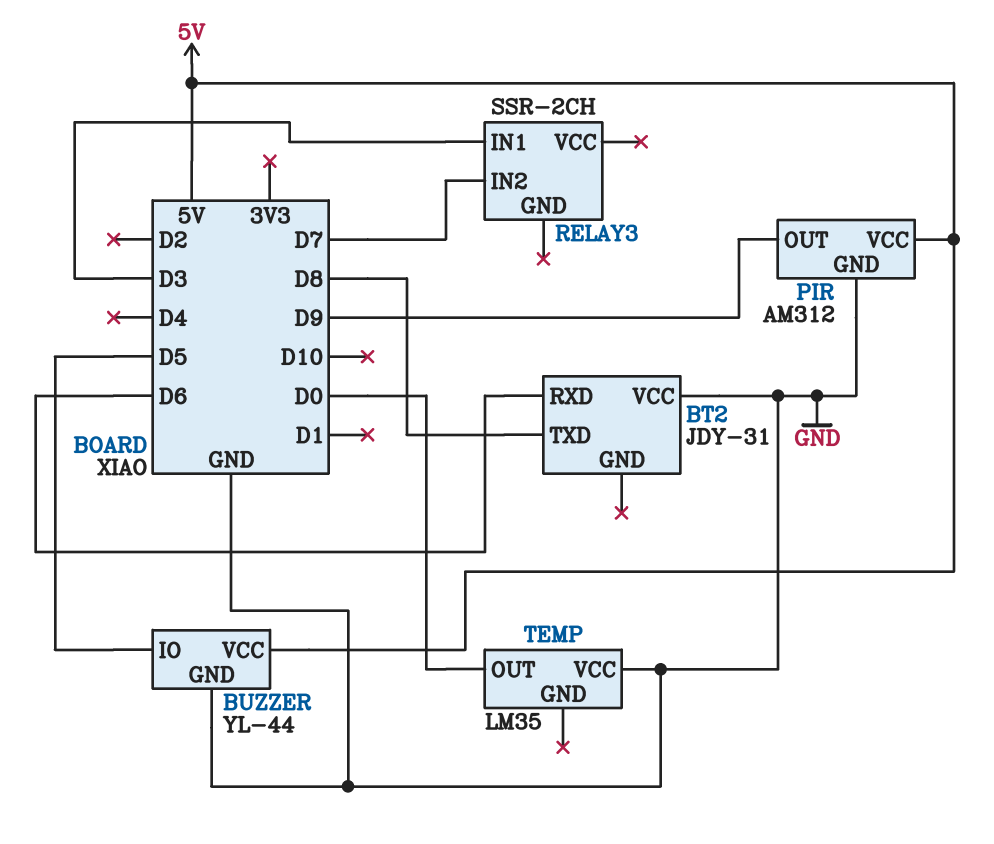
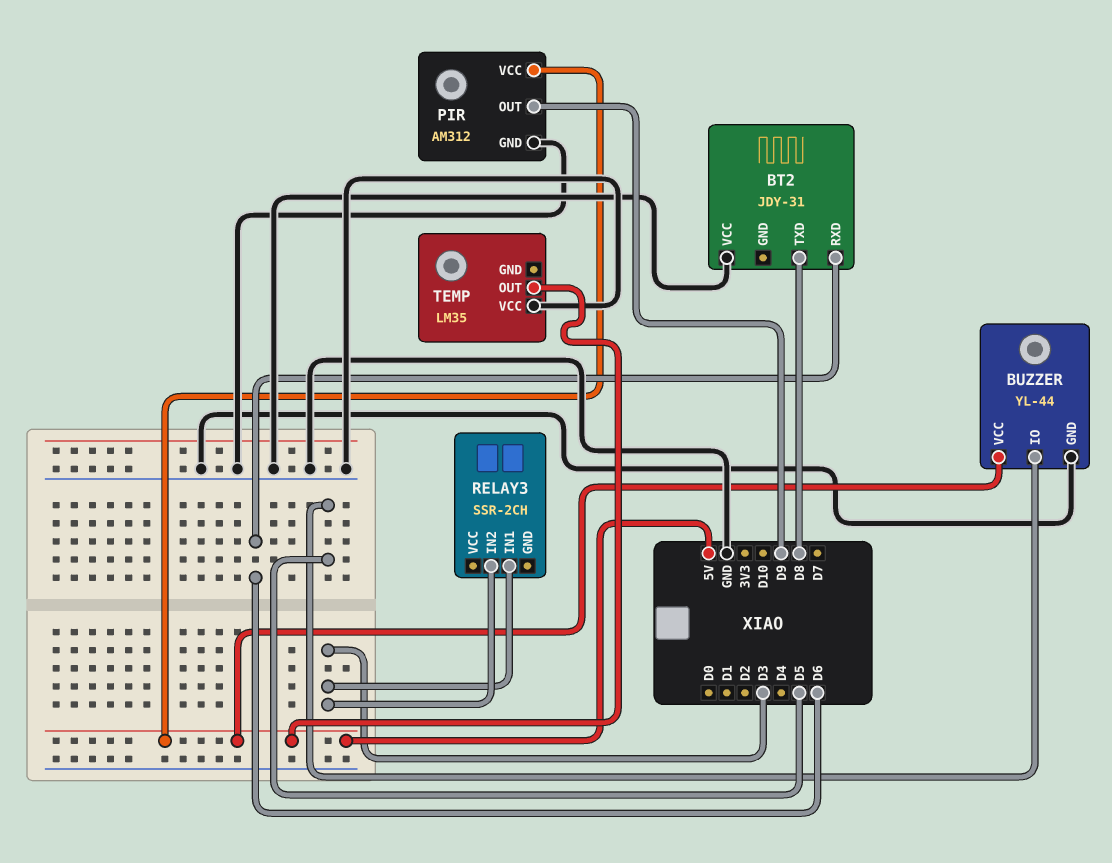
RELAY3 pin IN2: D7 -> D3
TEMP pin OUT: D0 -> 5V

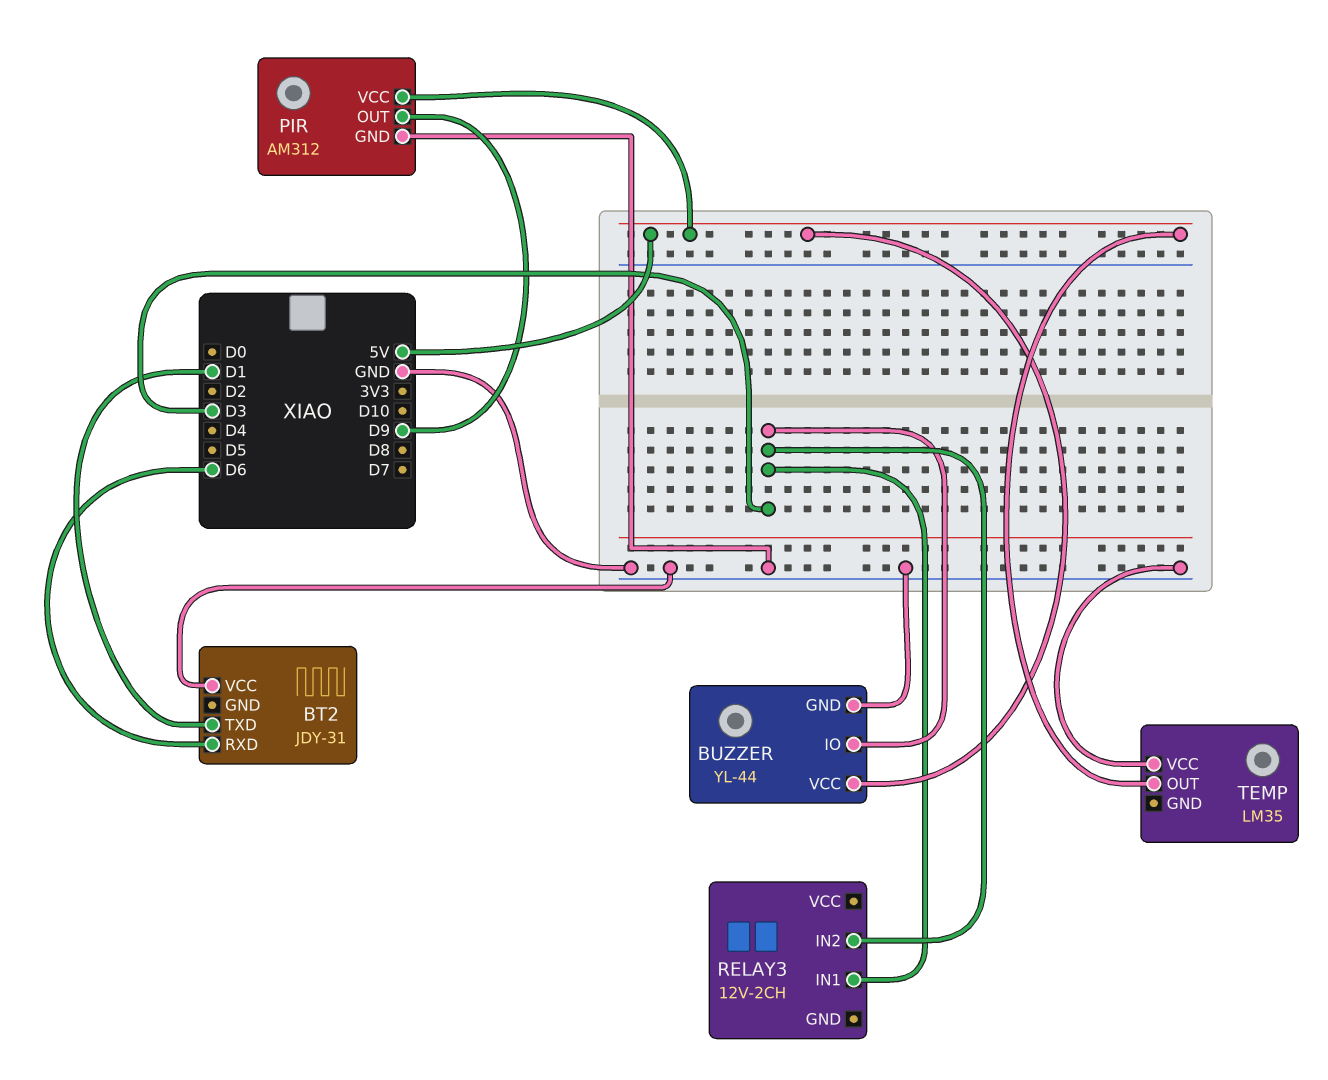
BT2 pin TXD: D8 -> D1
BUZZER pin IO: D5 -> D3
RELAY3: SSR-2CH -> 12V-2CH

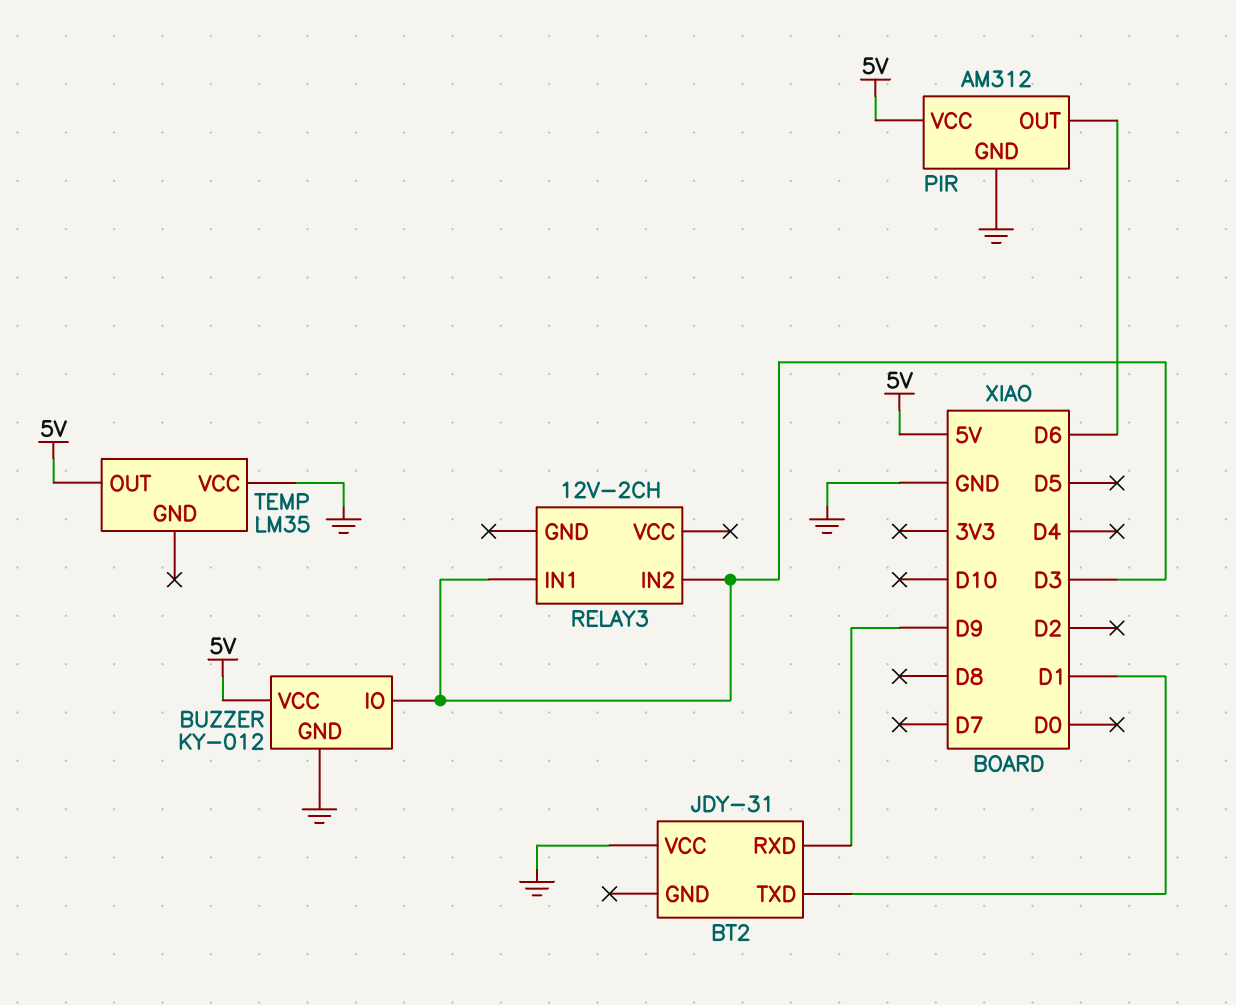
BT2 pin RXD: D6 -> D9
BUZZER: YL-44 -> KY-012
PIR pin OUT: D9 -> D6

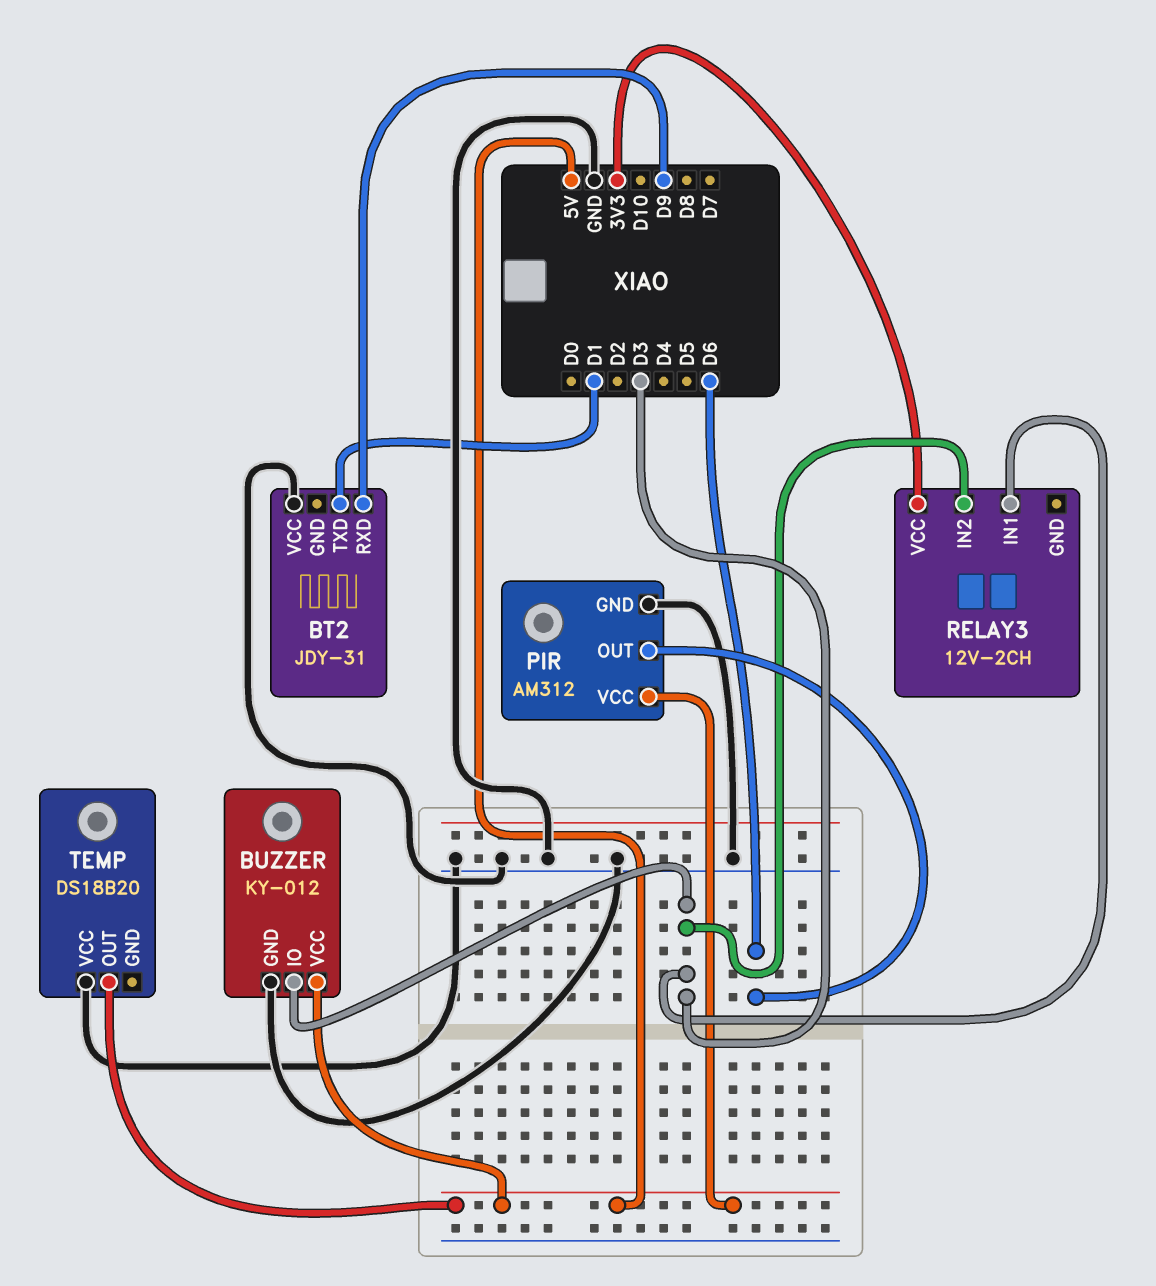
RELAY3 pin VCC: none -> 3V3
TEMP: LM35 -> DS18B20

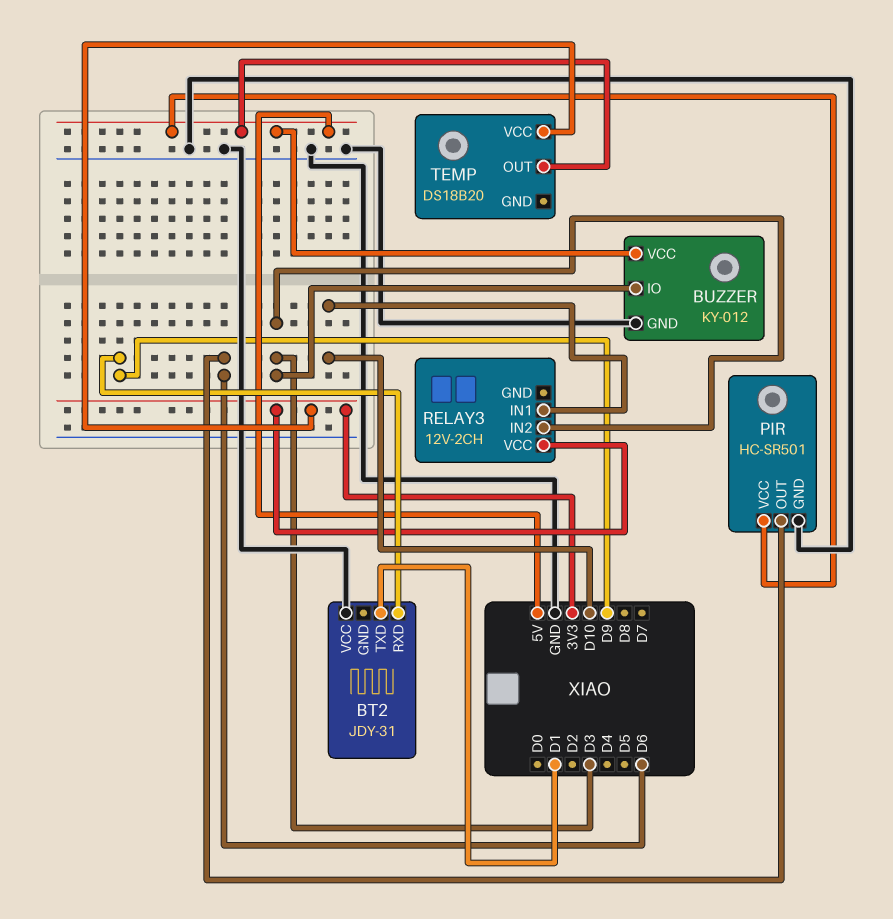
PIR: AM312 -> HC-SR501
RELAY3 pin IN1: D3 -> D10
TEMP pin VCC: GND -> 3V3

